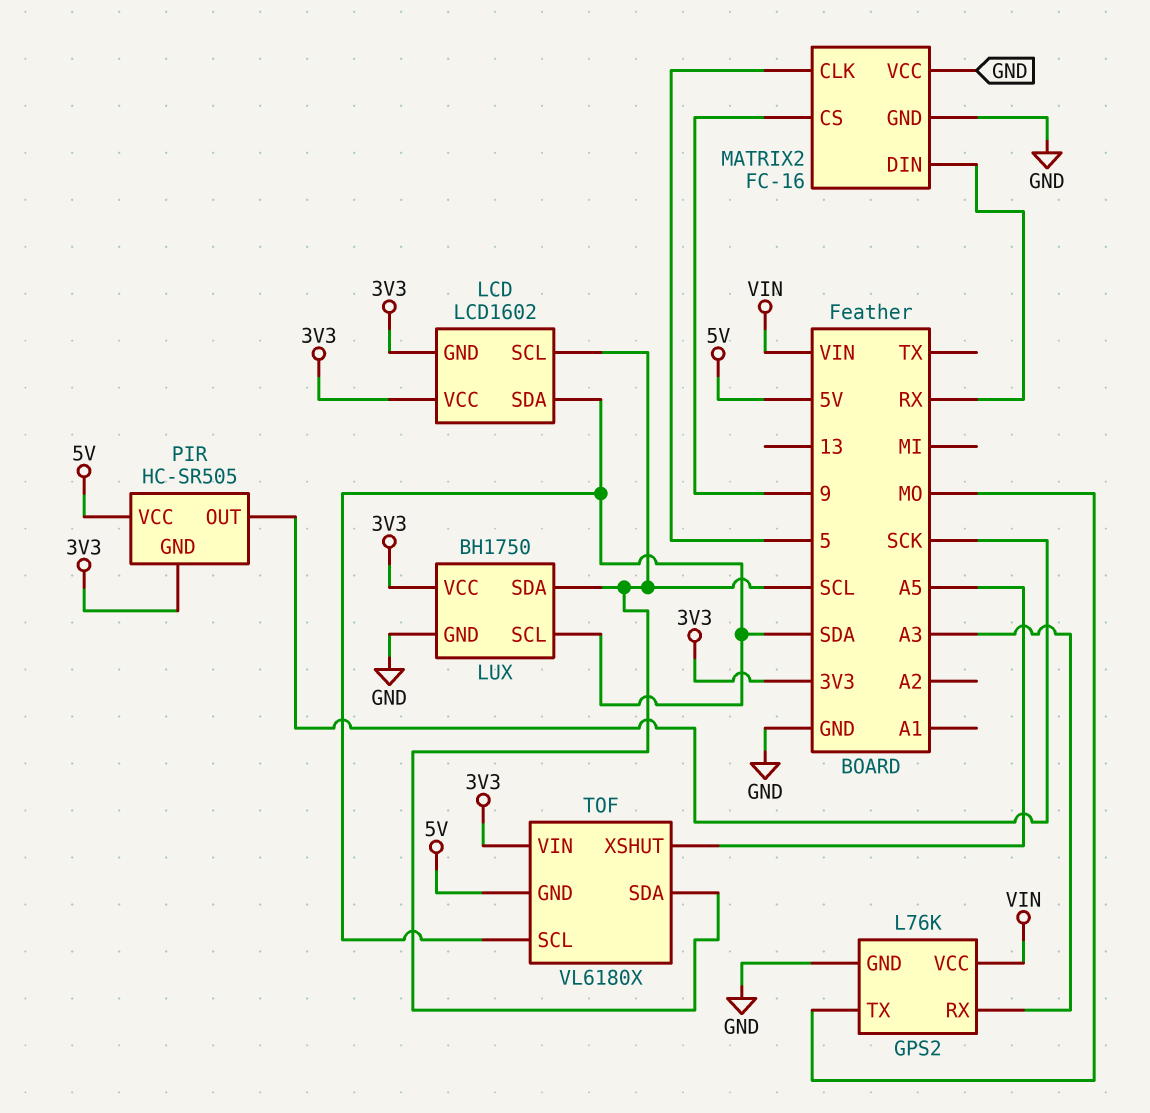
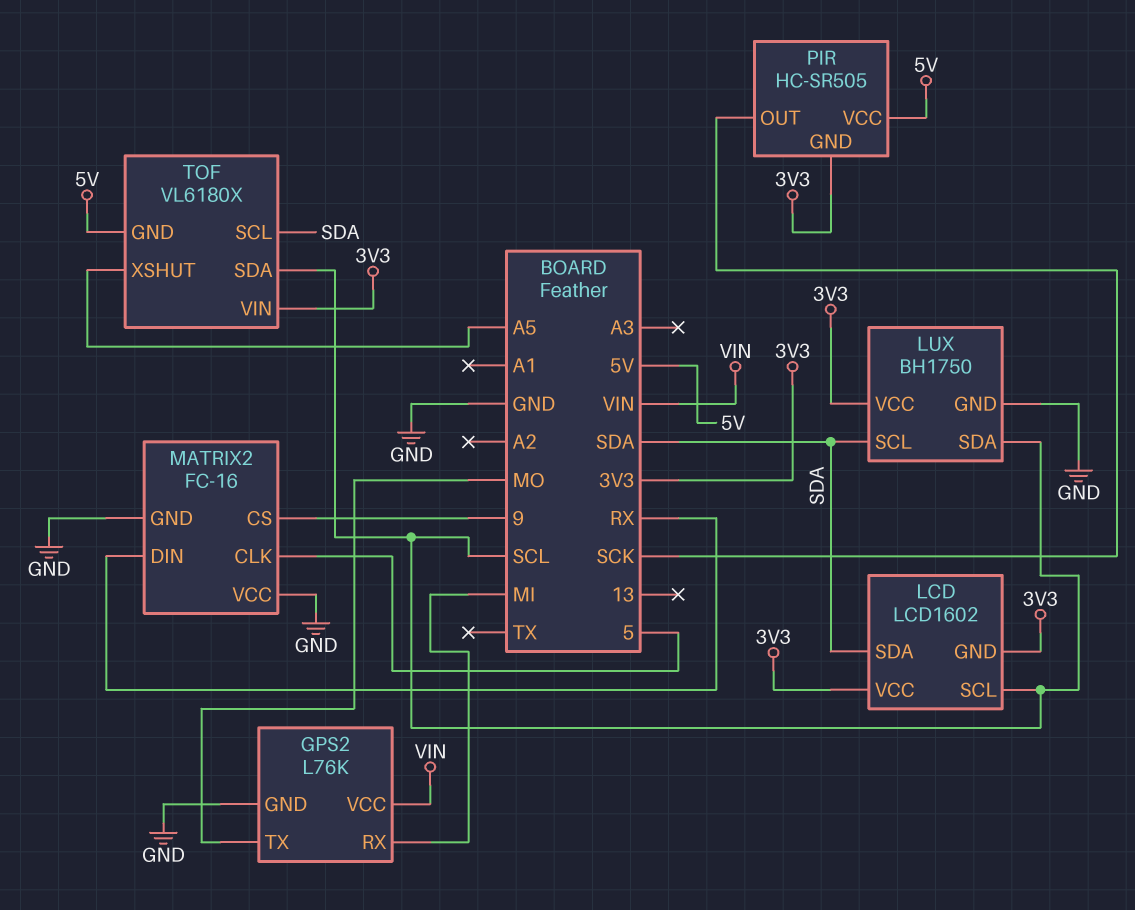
GPS2 pin RX: A3 -> MI

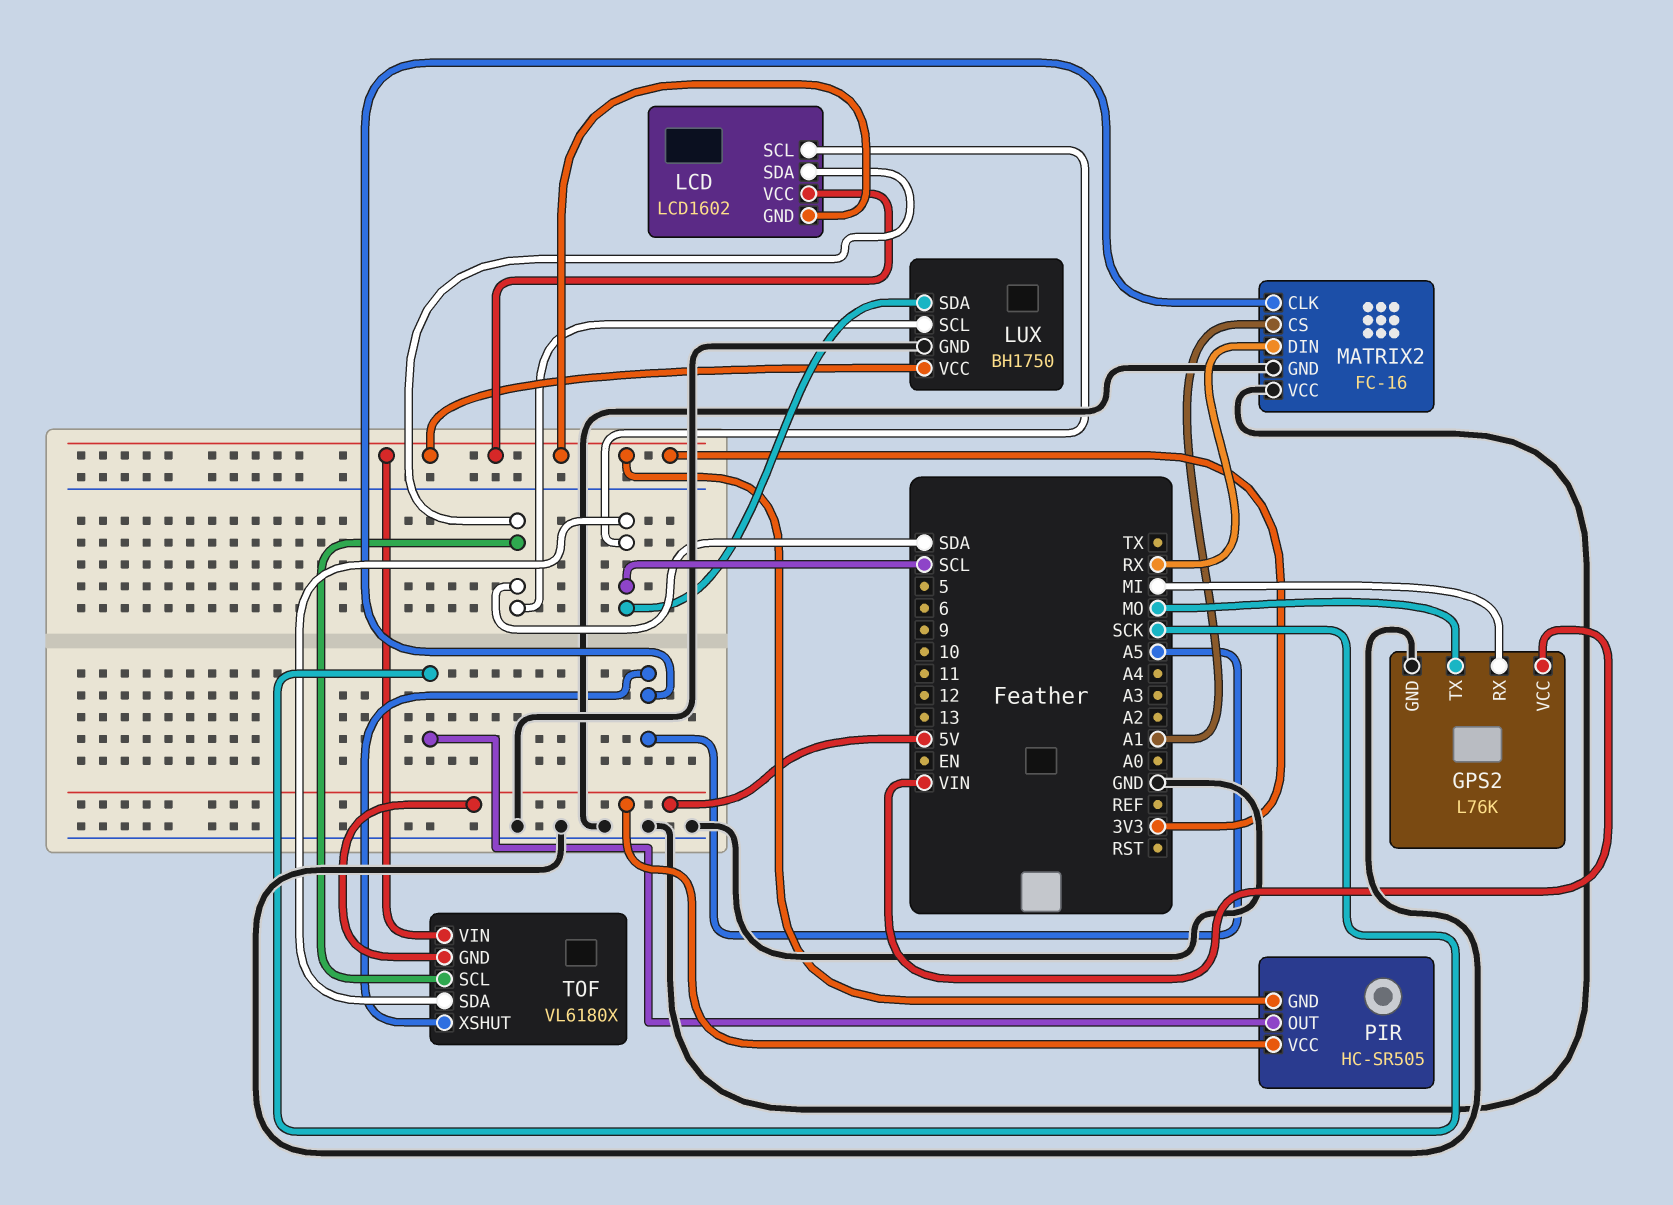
MATRIX2 pin CLK: 5 -> A5
MATRIX2 pin CS: 9 -> A1

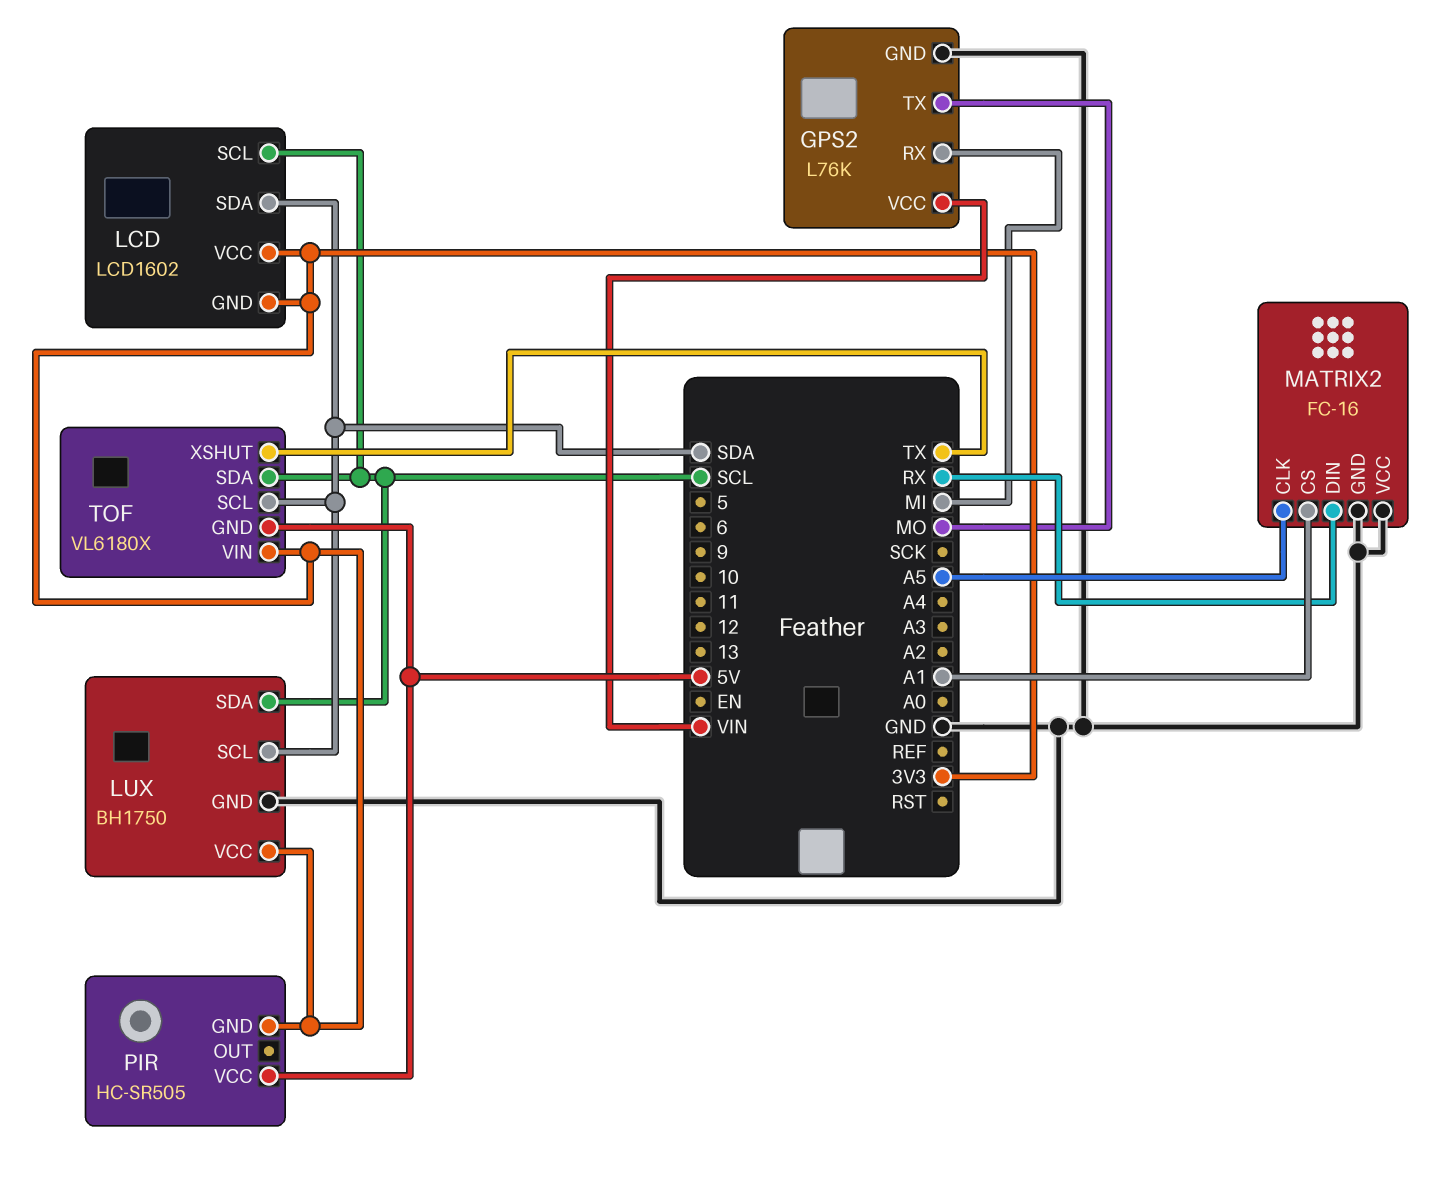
PIR pin OUT: SCK -> none
TOF pin XSHUT: A5 -> TX

